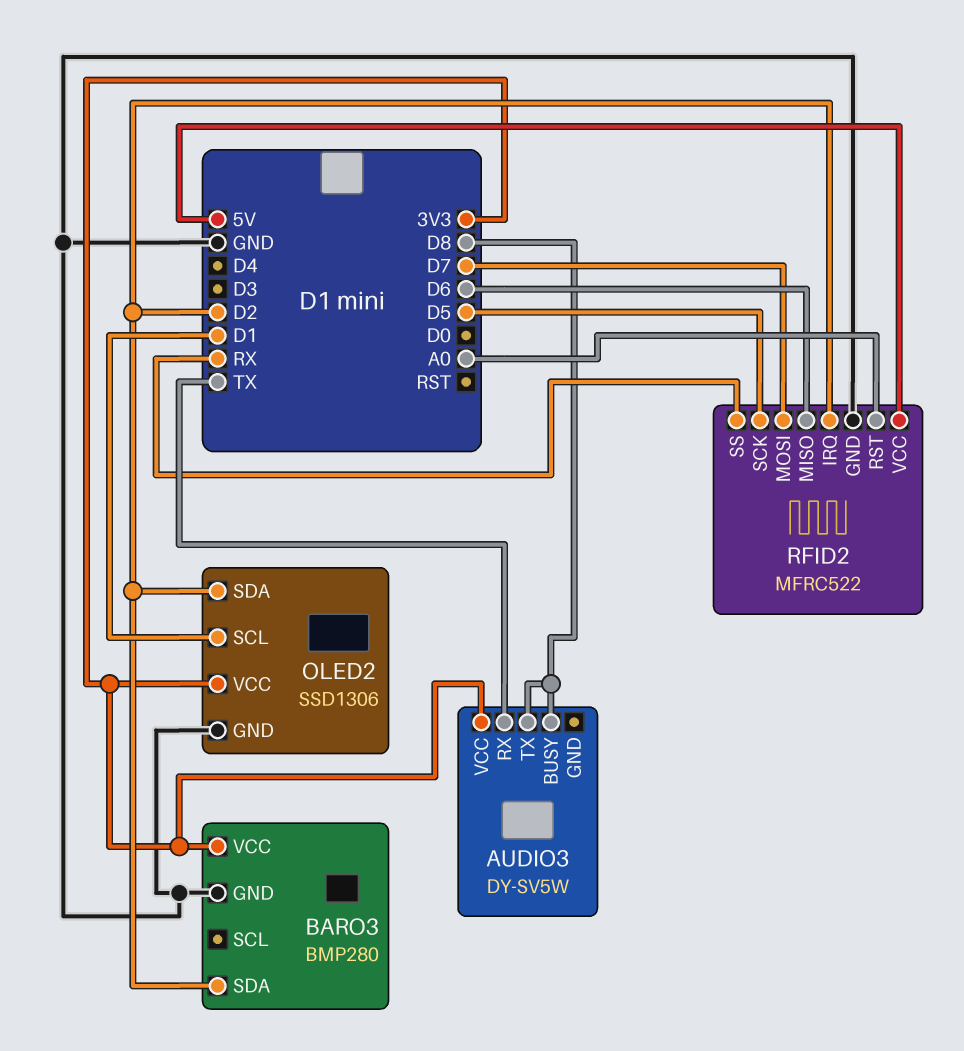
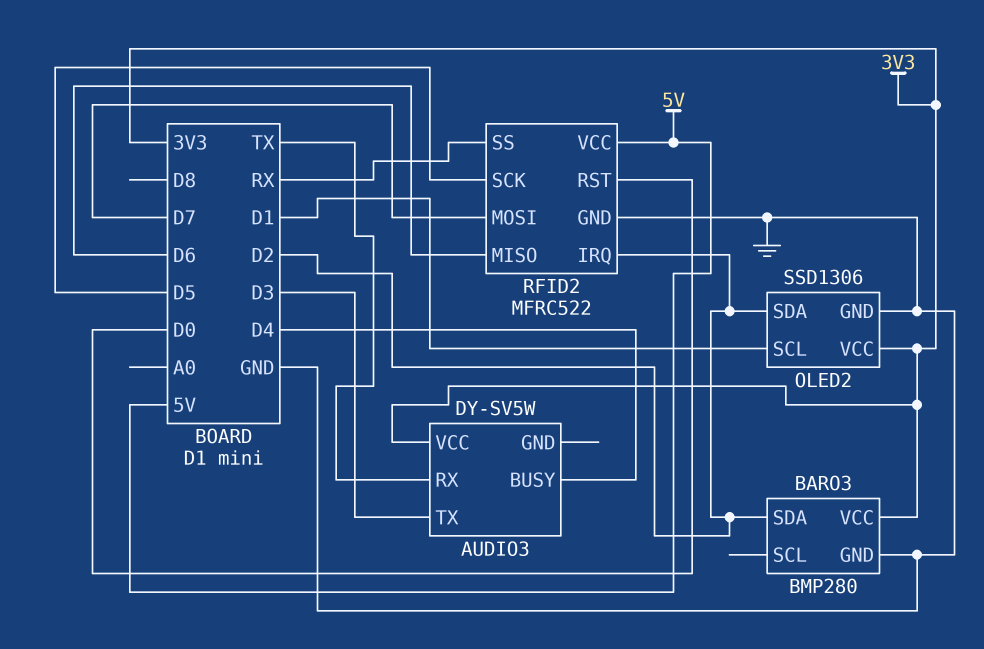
AUDIO3 pin BUSY: D8 -> D4
AUDIO3 pin TX: D8 -> D3
RFID2 pin RST: A0 -> D0

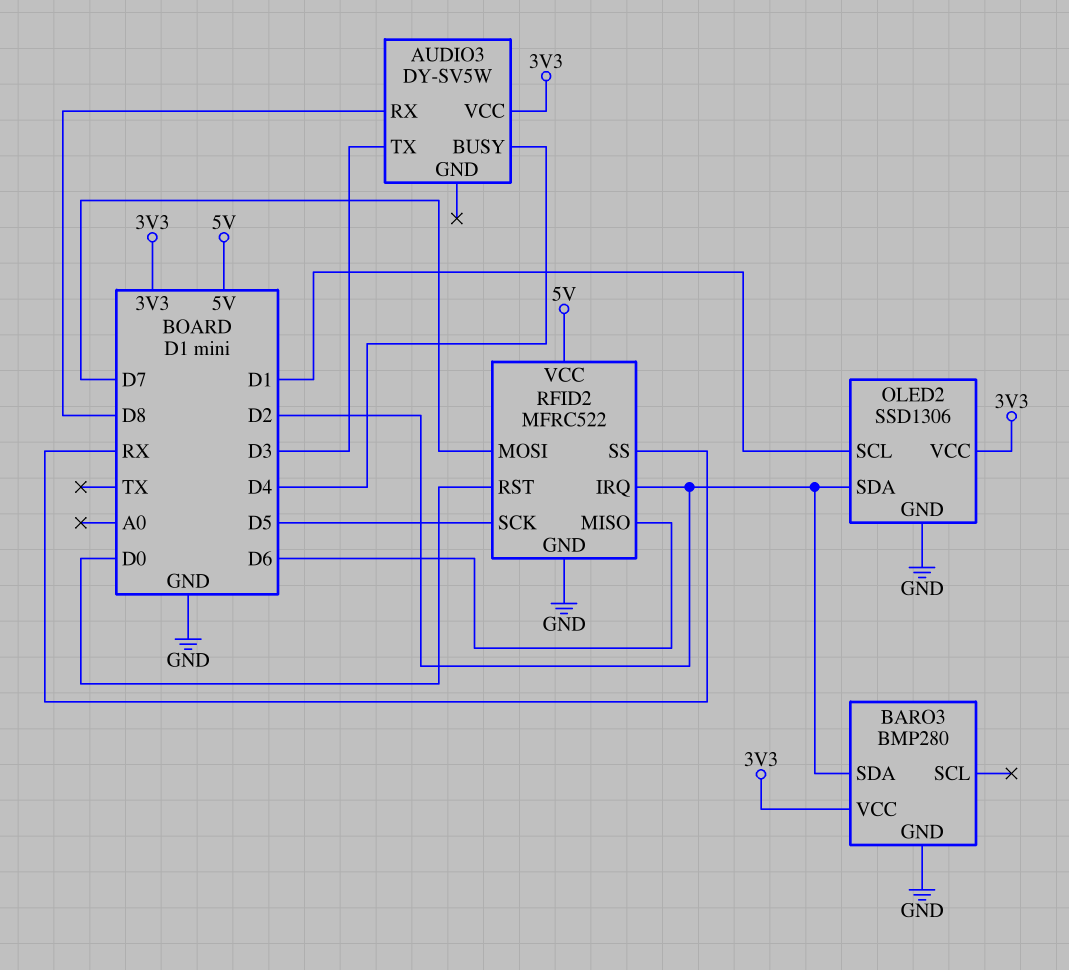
AUDIO3 pin RX: TX -> D8

